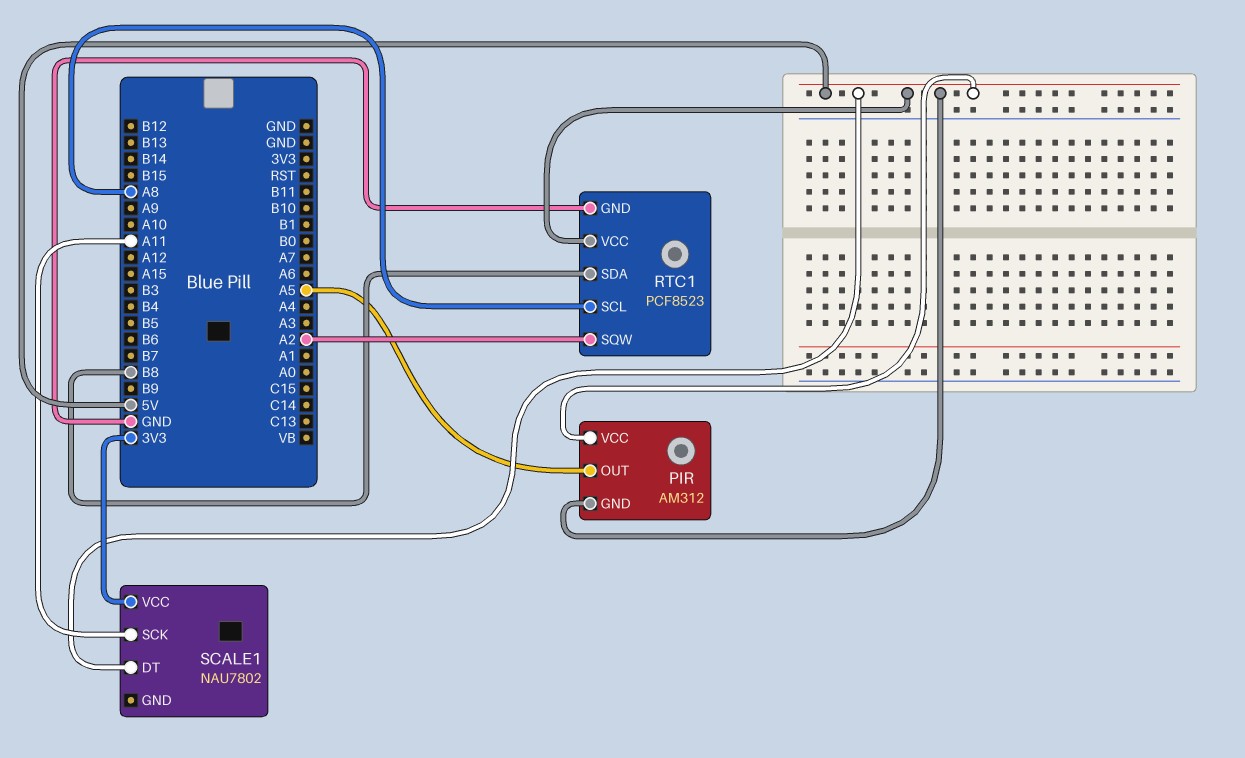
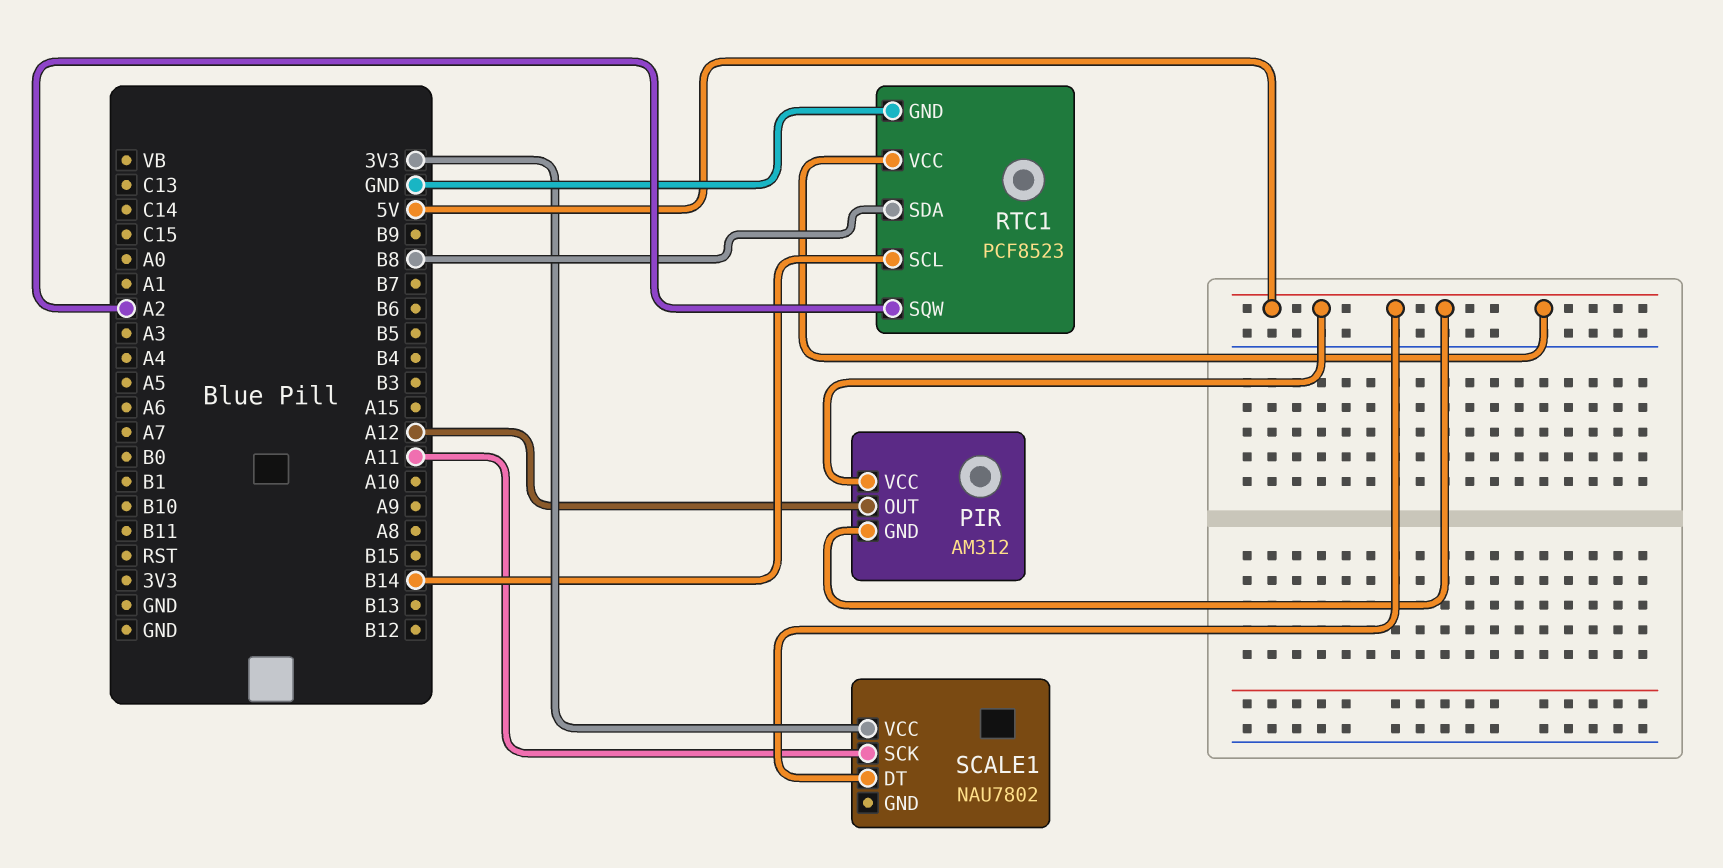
PIR pin OUT: A5 -> A12
RTC1 pin SCL: A8 -> B14

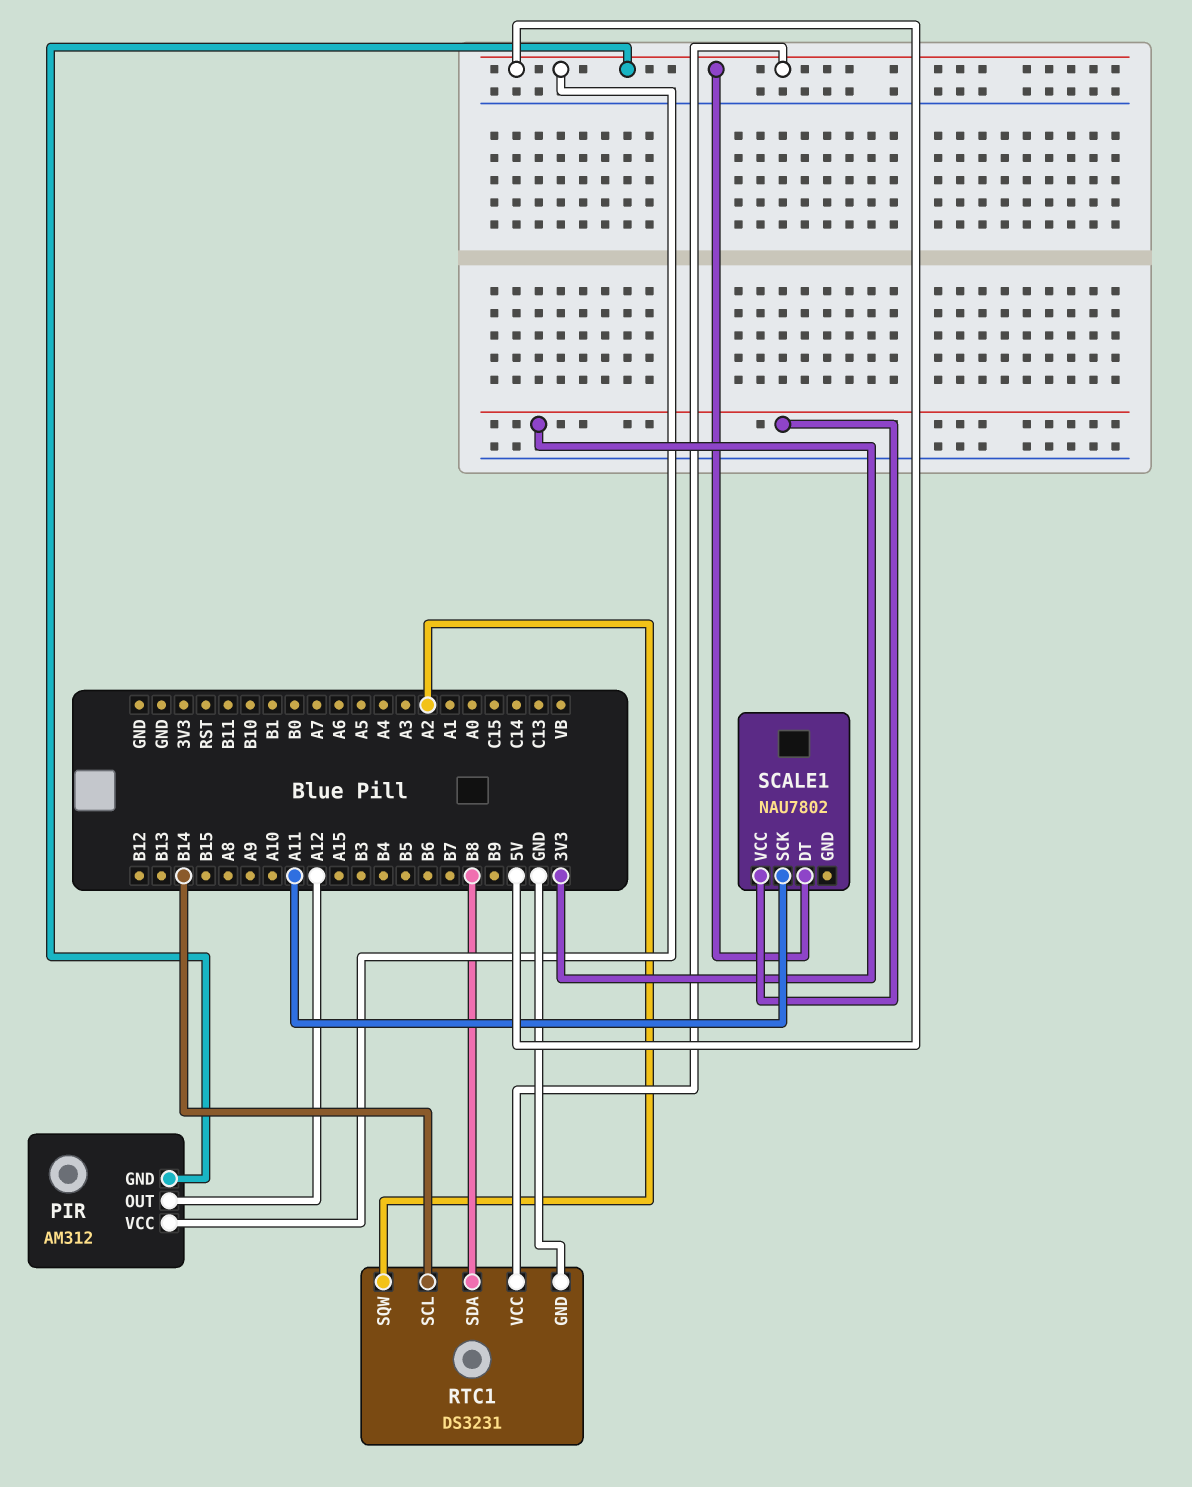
RTC1: PCF8523 -> DS3231

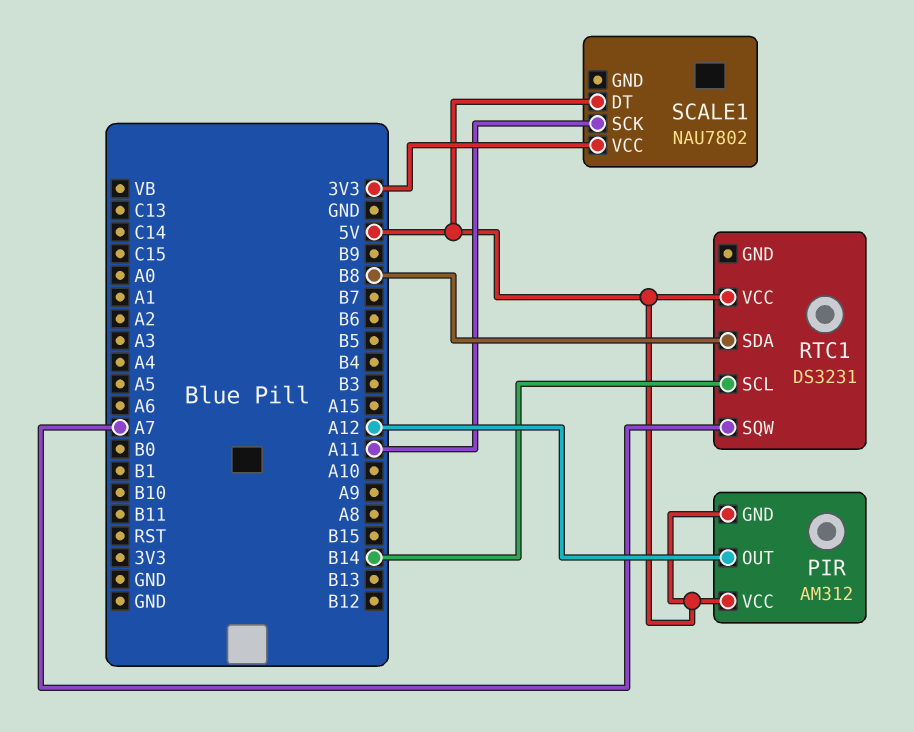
RTC1 pin GND: GND -> none
RTC1 pin SQW: A2 -> A7

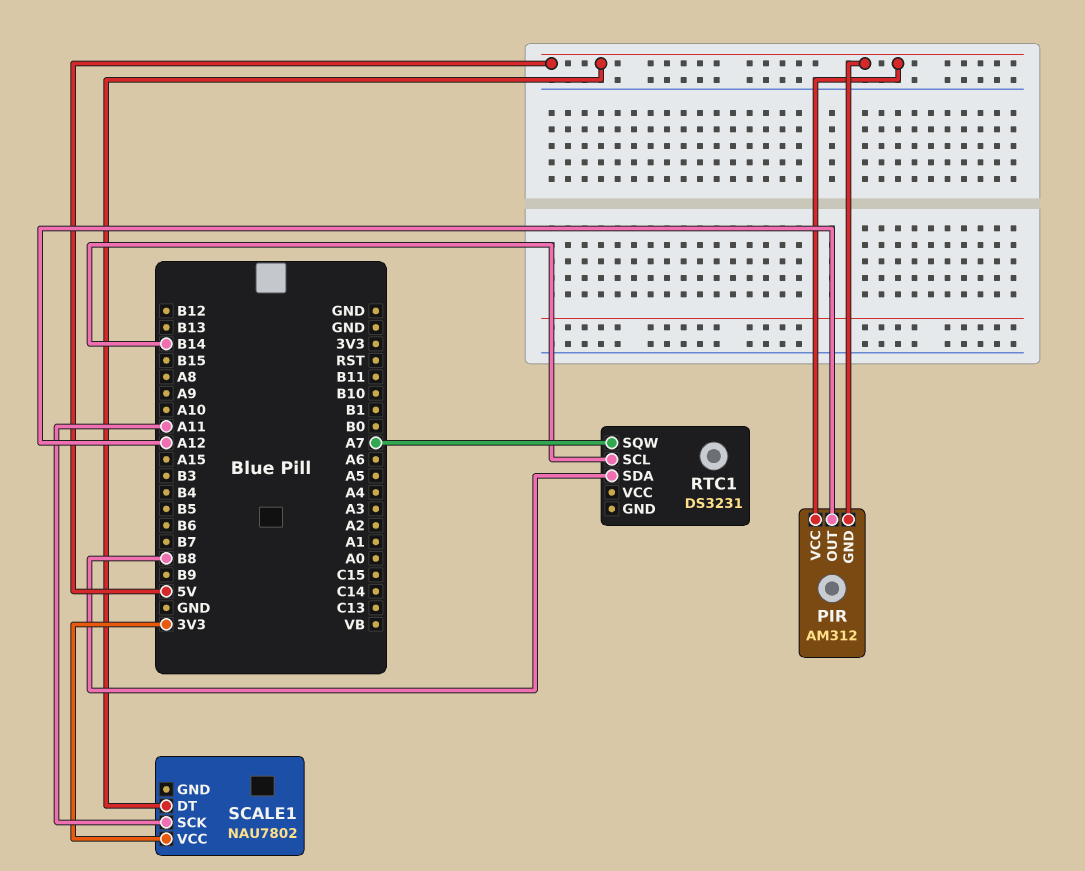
RTC1 pin VCC: 5V -> none

